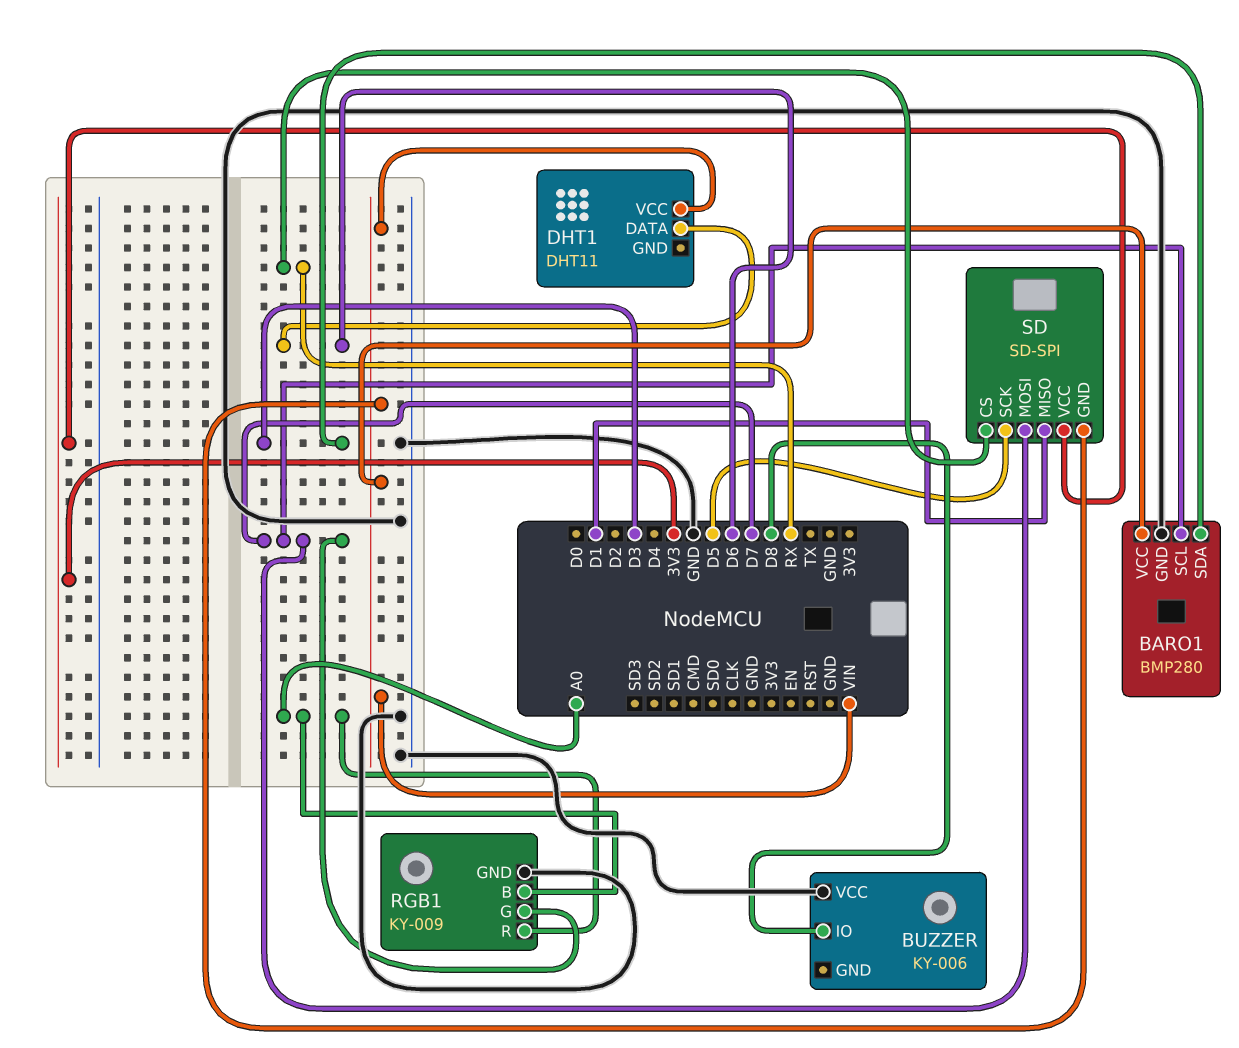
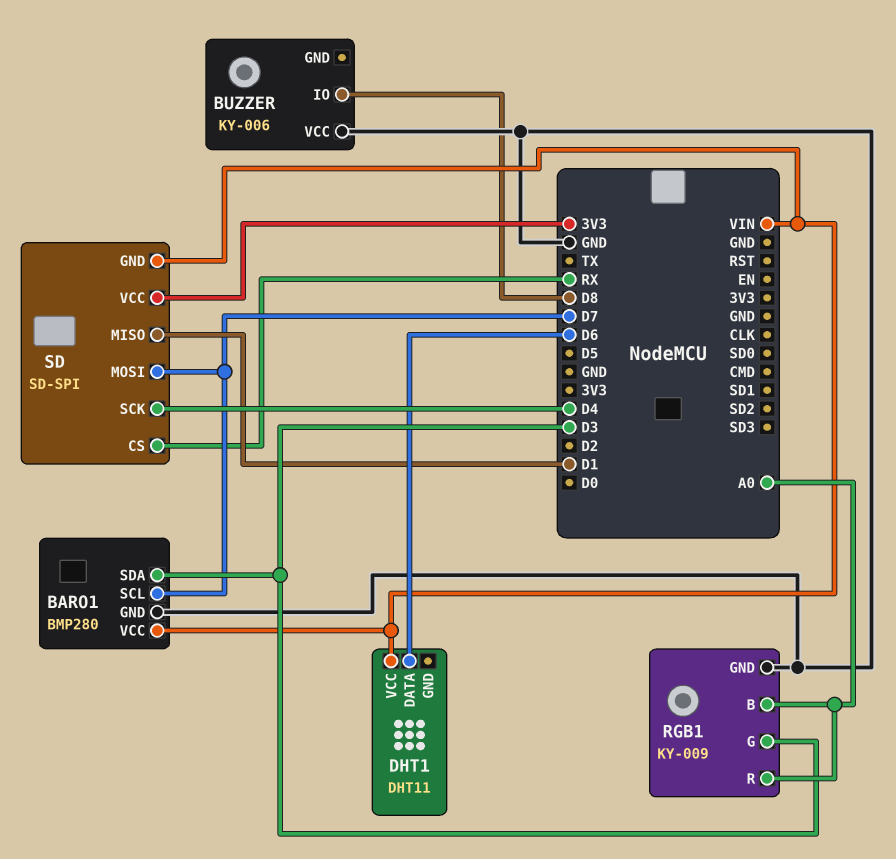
RGB1 pin G: D7 -> D3
SD pin SCK: D5 -> D4

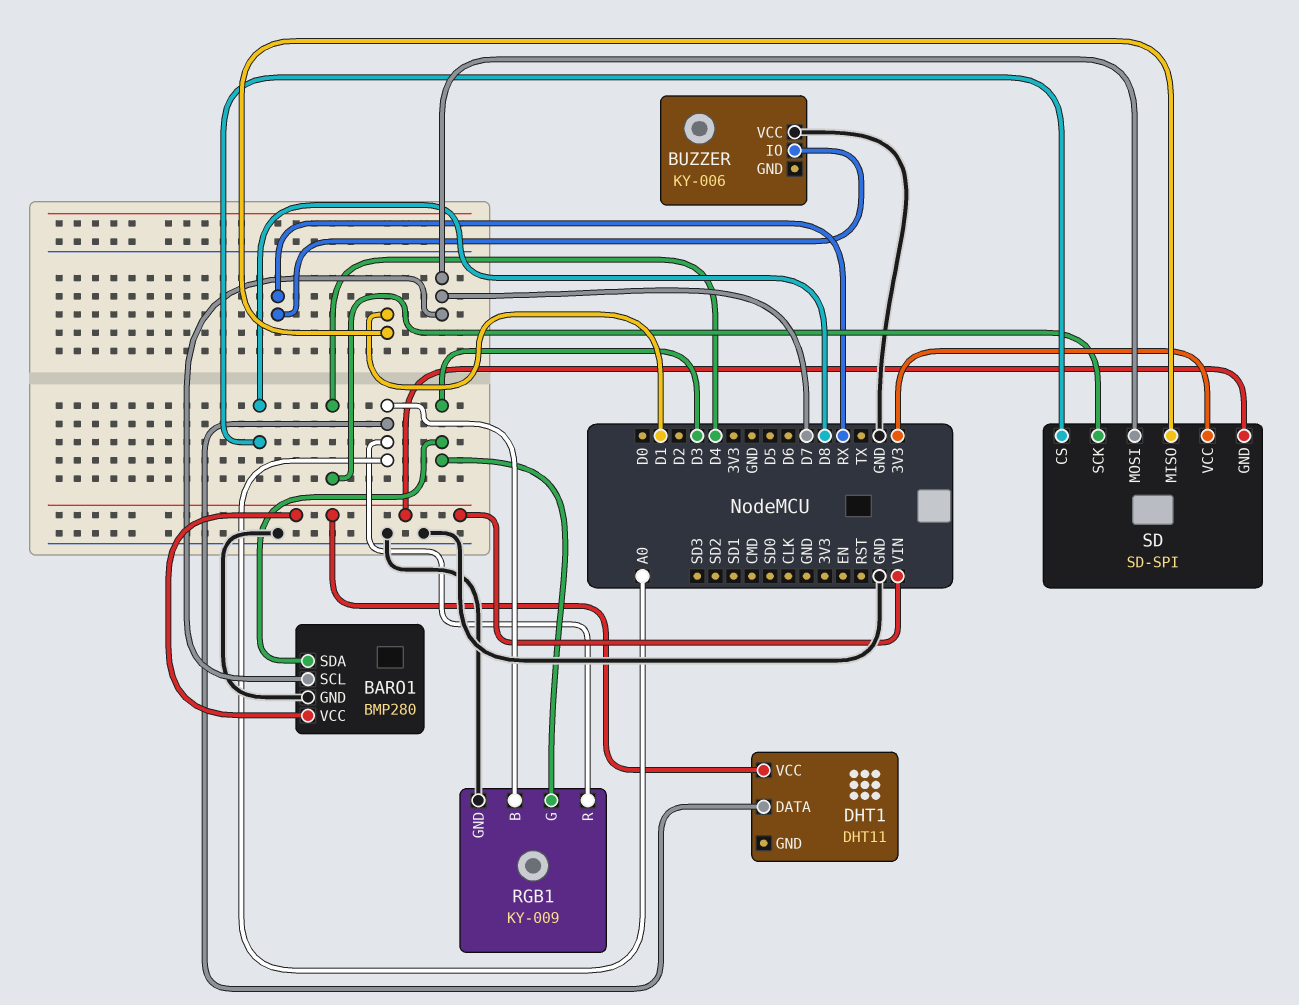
BUZZER pin IO: D8 -> RX
DHT1 pin DATA: D6 -> A0
SD pin CS: RX -> D8

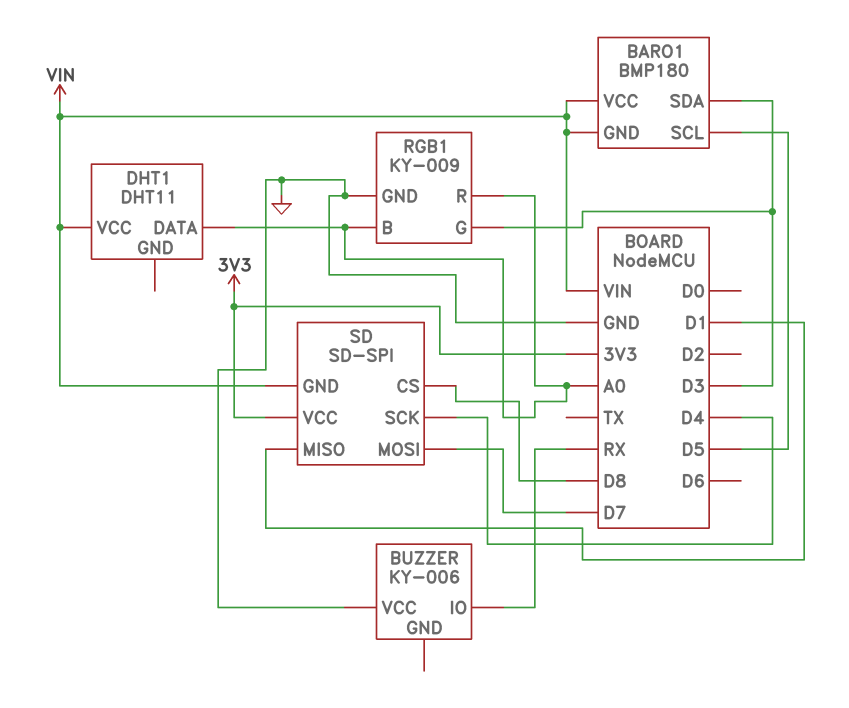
BARO1: BMP280 -> BMP180
BARO1 pin GND: GND -> VIN
BARO1 pin SCL: D7 -> D5

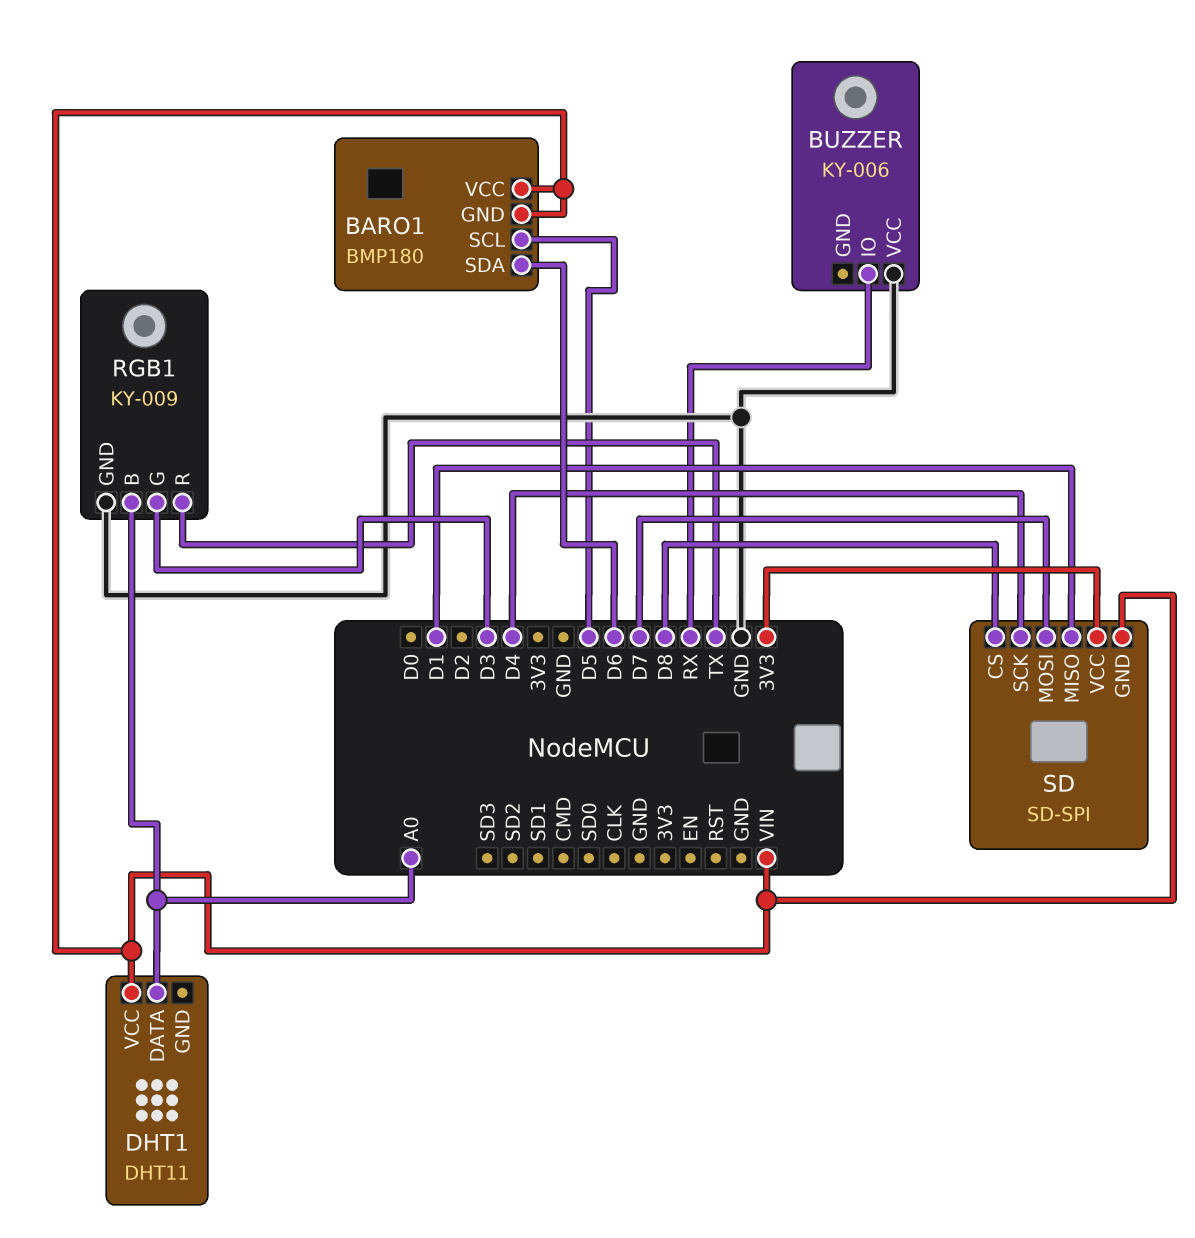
BARO1 pin SDA: D3 -> D6
RGB1 pin R: A0 -> TX

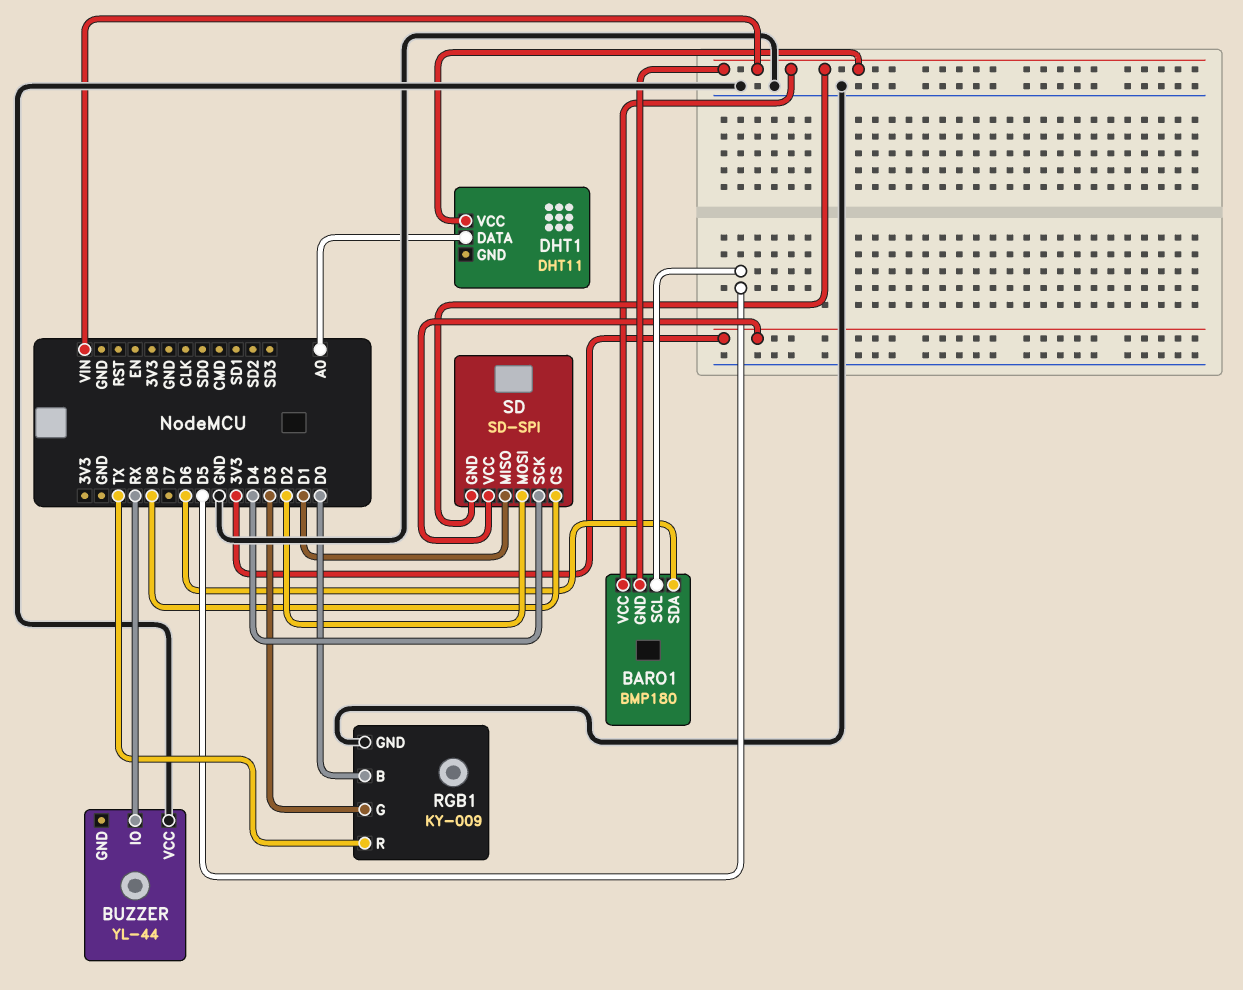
BUZZER: KY-006 -> YL-44
RGB1 pin B: A0 -> D0
SD pin MOSI: D7 -> D2

